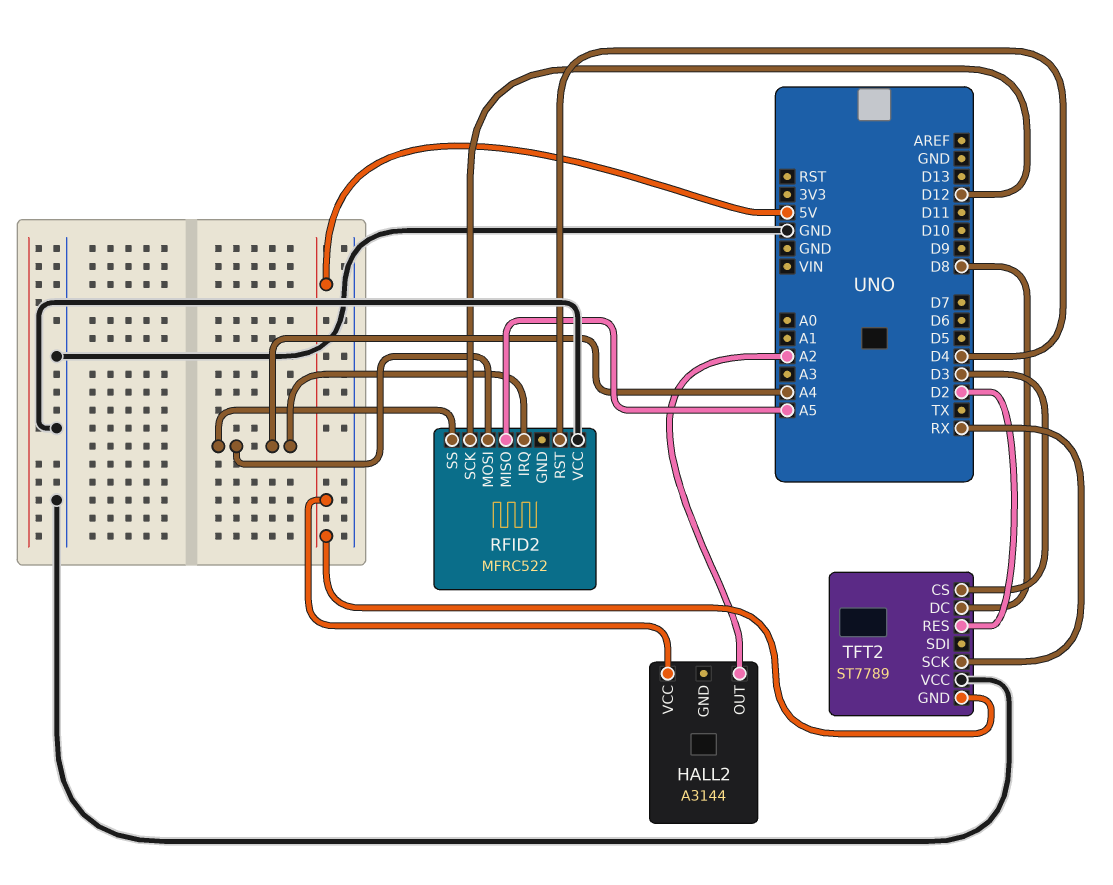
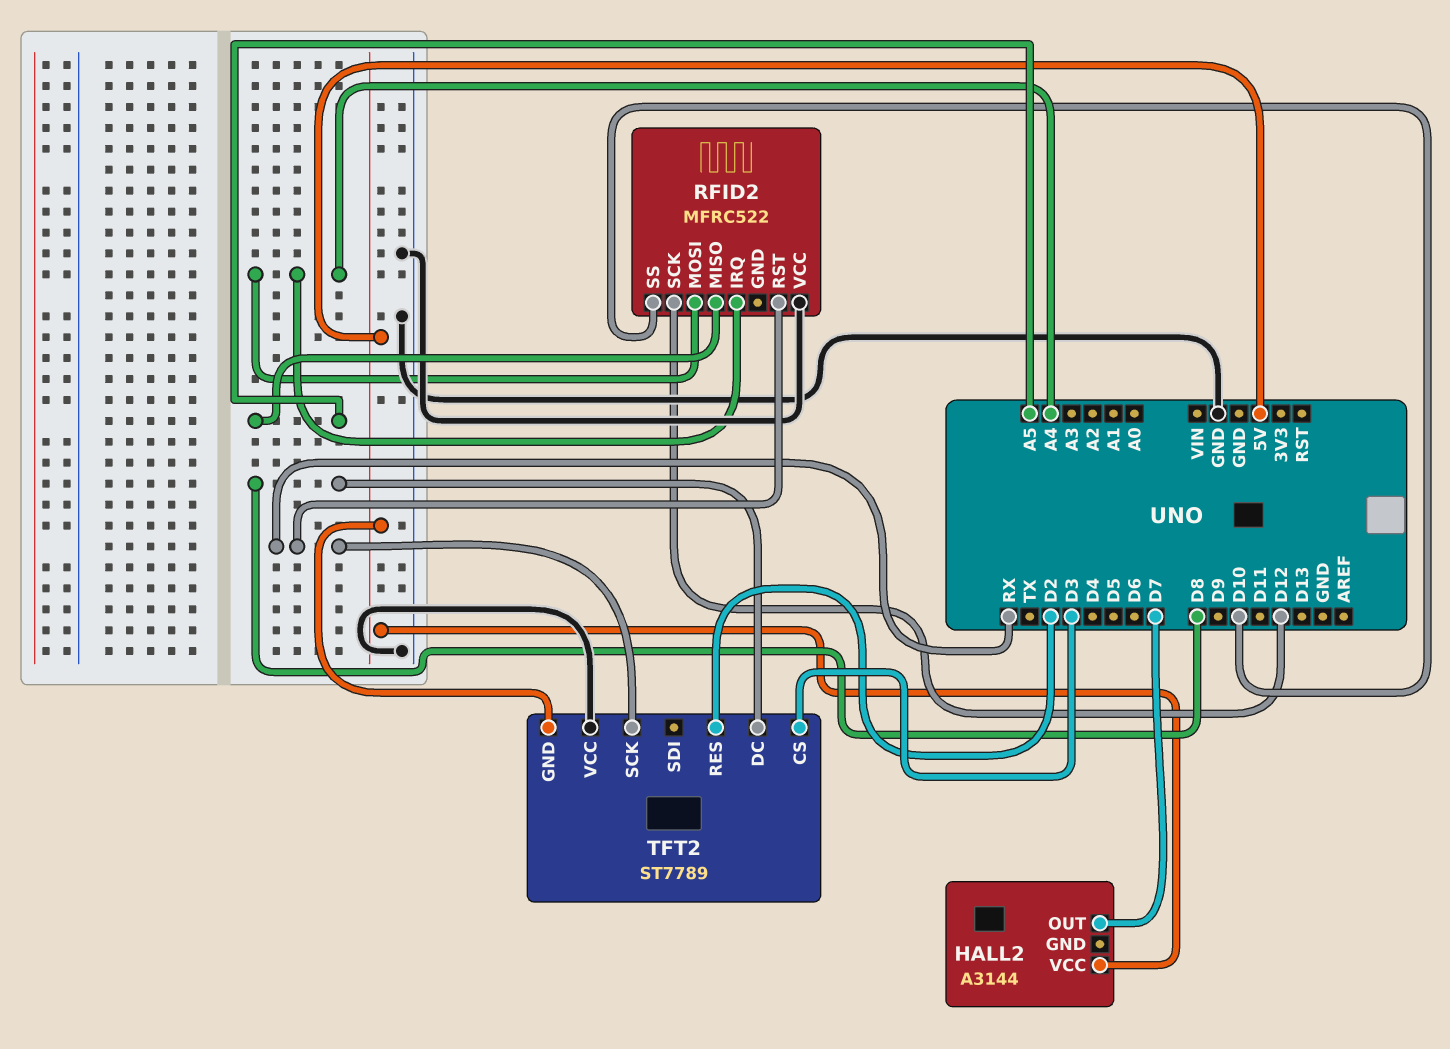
HALL2 pin OUT: A2 -> D7
RFID2 pin RST: D4 -> RX
RFID2 pin SS: A4 -> D10

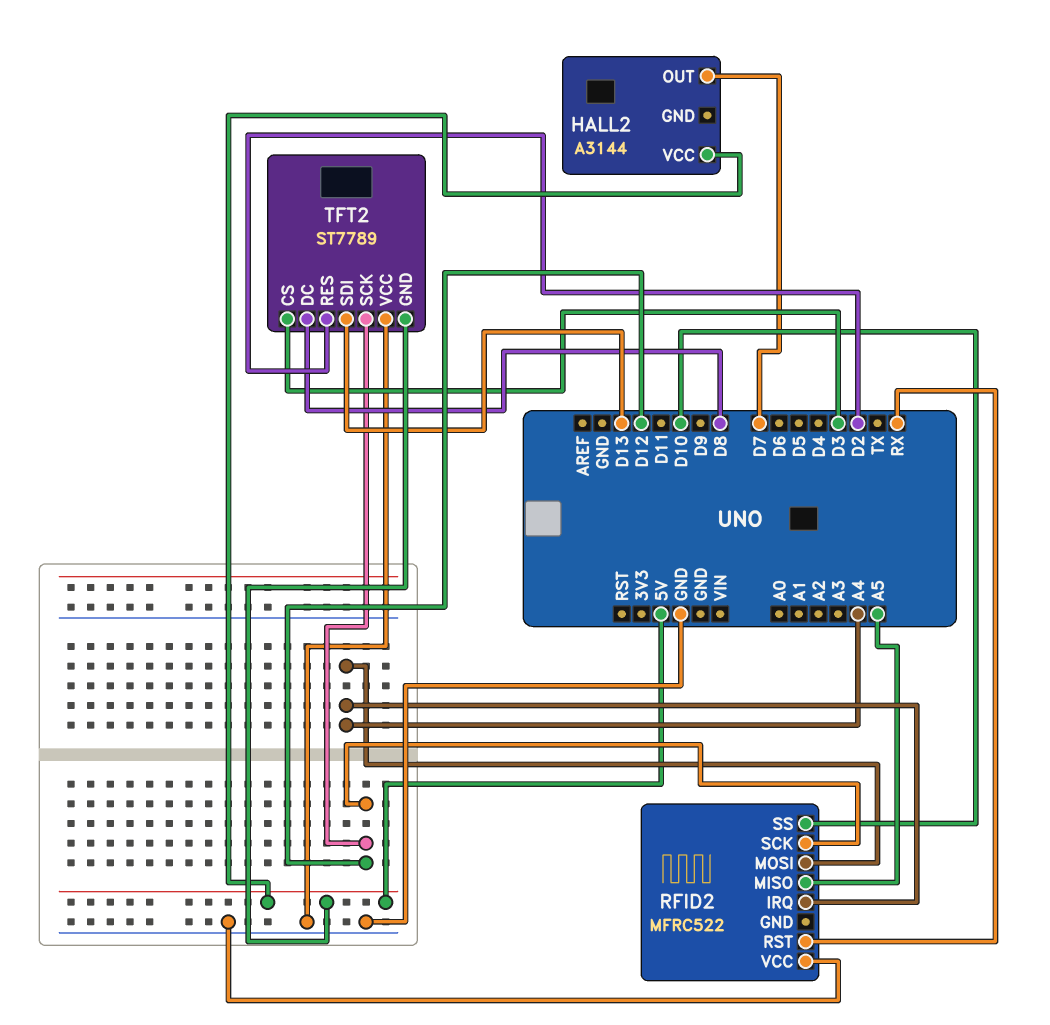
TFT2 pin SCK: RX -> D12
TFT2 pin SDI: none -> D13

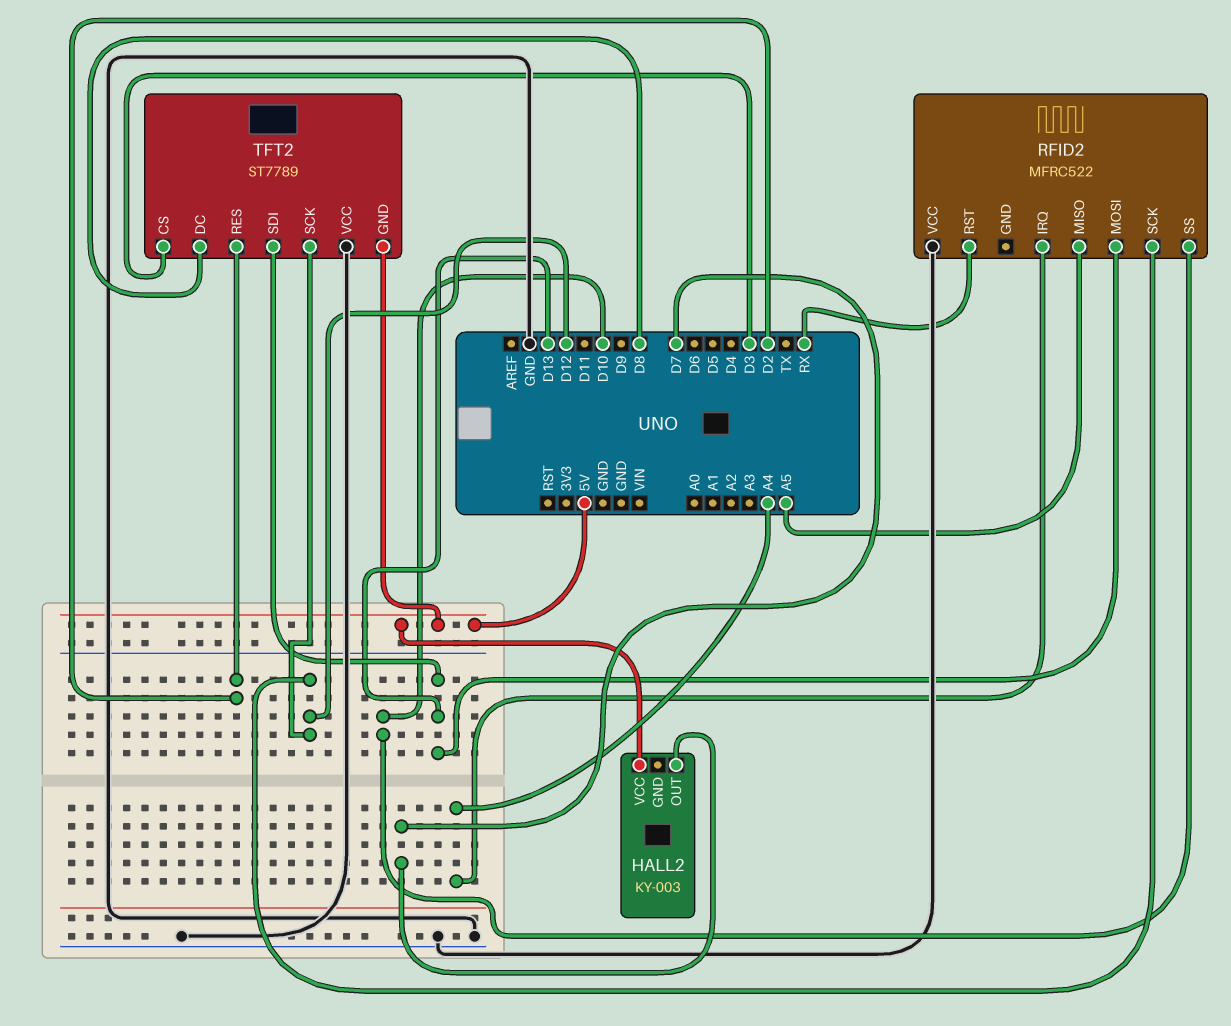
HALL2: A3144 -> KY-003
RFID2 pin MOSI: A4 -> D13

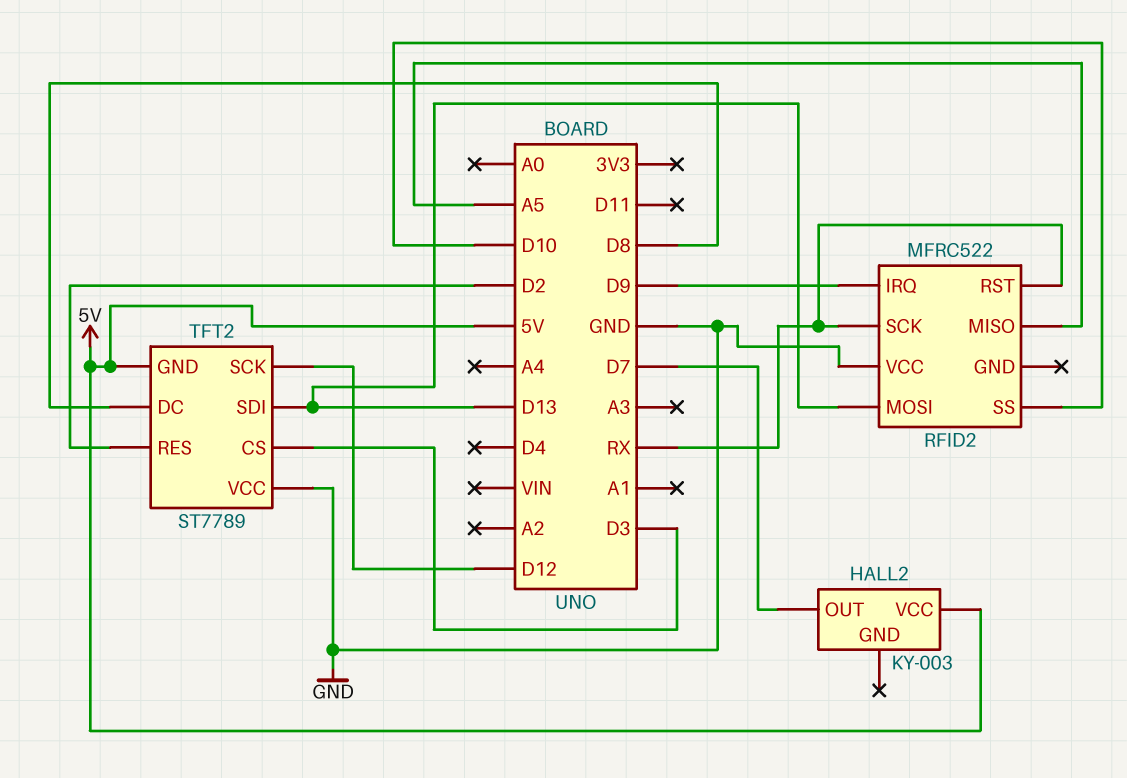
RFID2 pin IRQ: A4 -> D9
RFID2 pin SCK: D12 -> RX

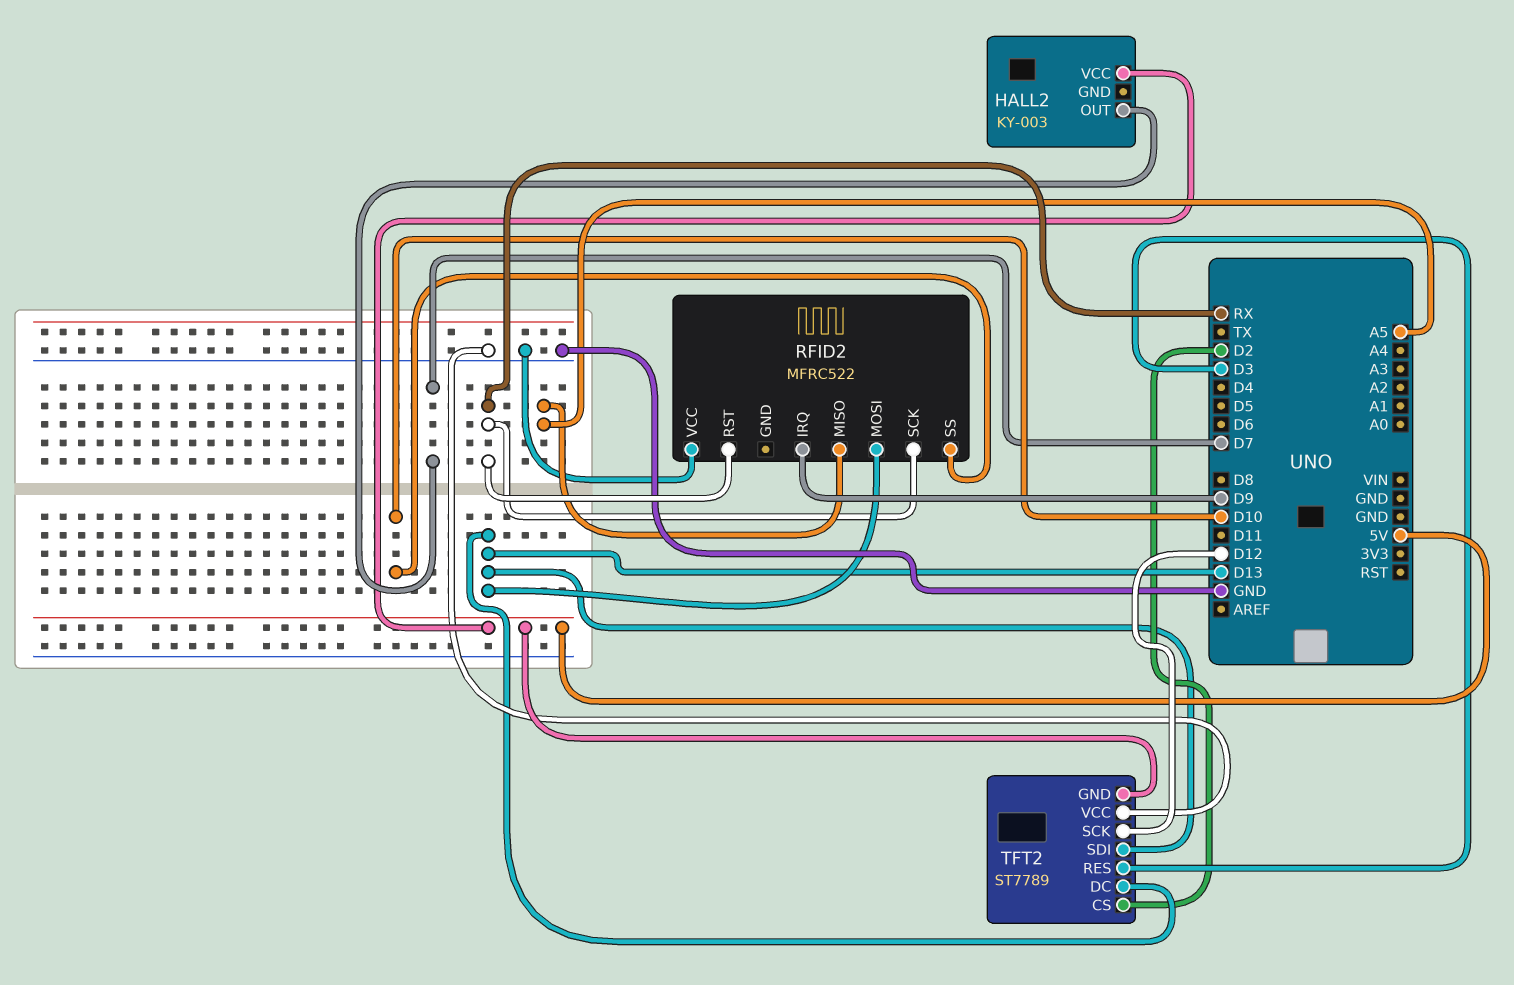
TFT2 pin CS: D3 -> D2
TFT2 pin DC: D8 -> D13
TFT2 pin RES: D2 -> D3

